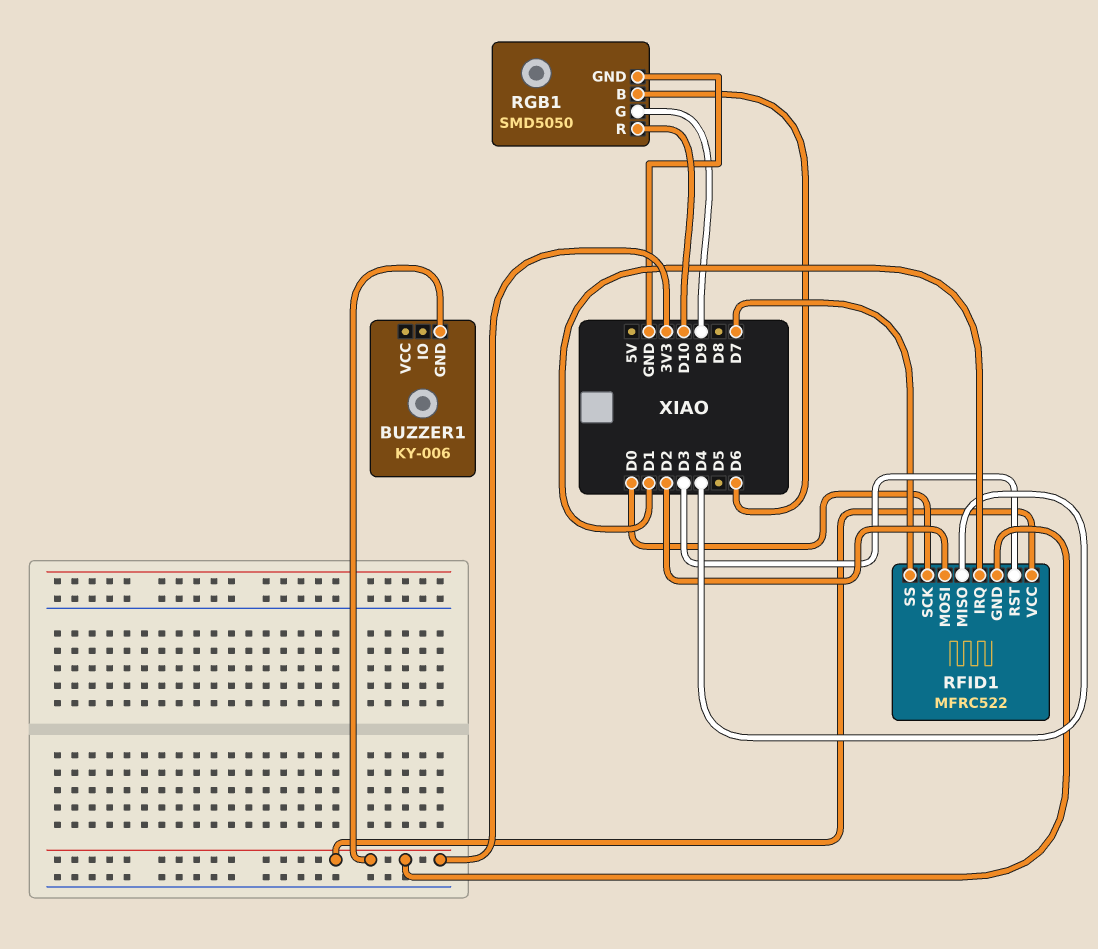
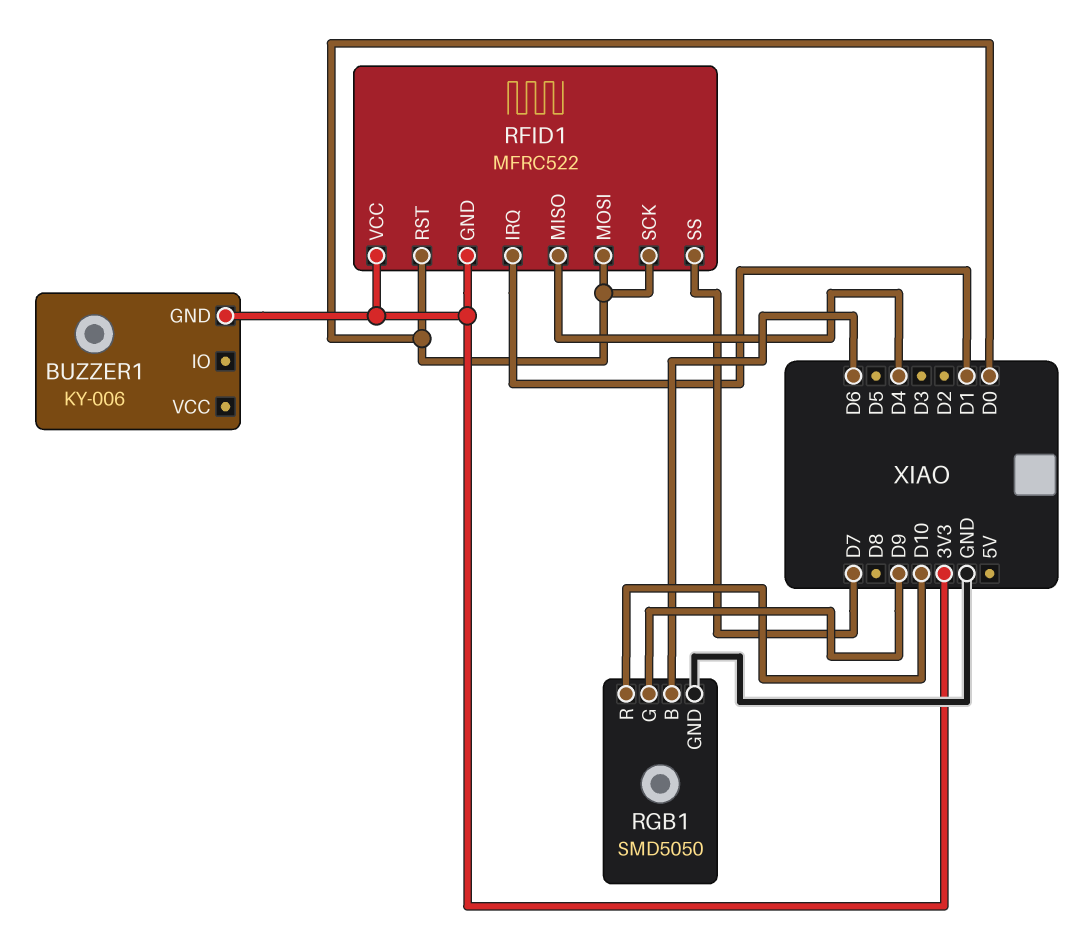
RFID1 pin MOSI: D2 -> D0
RFID1 pin RST: D3 -> D0

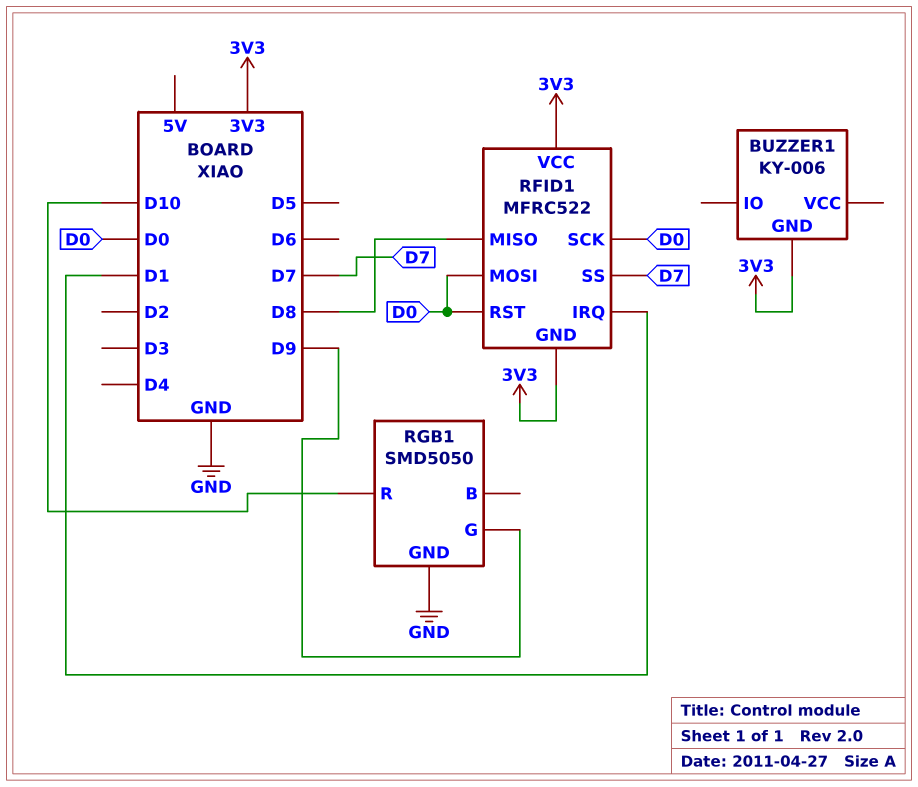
RFID1 pin MISO: D4 -> D8
RGB1 pin B: D6 -> none

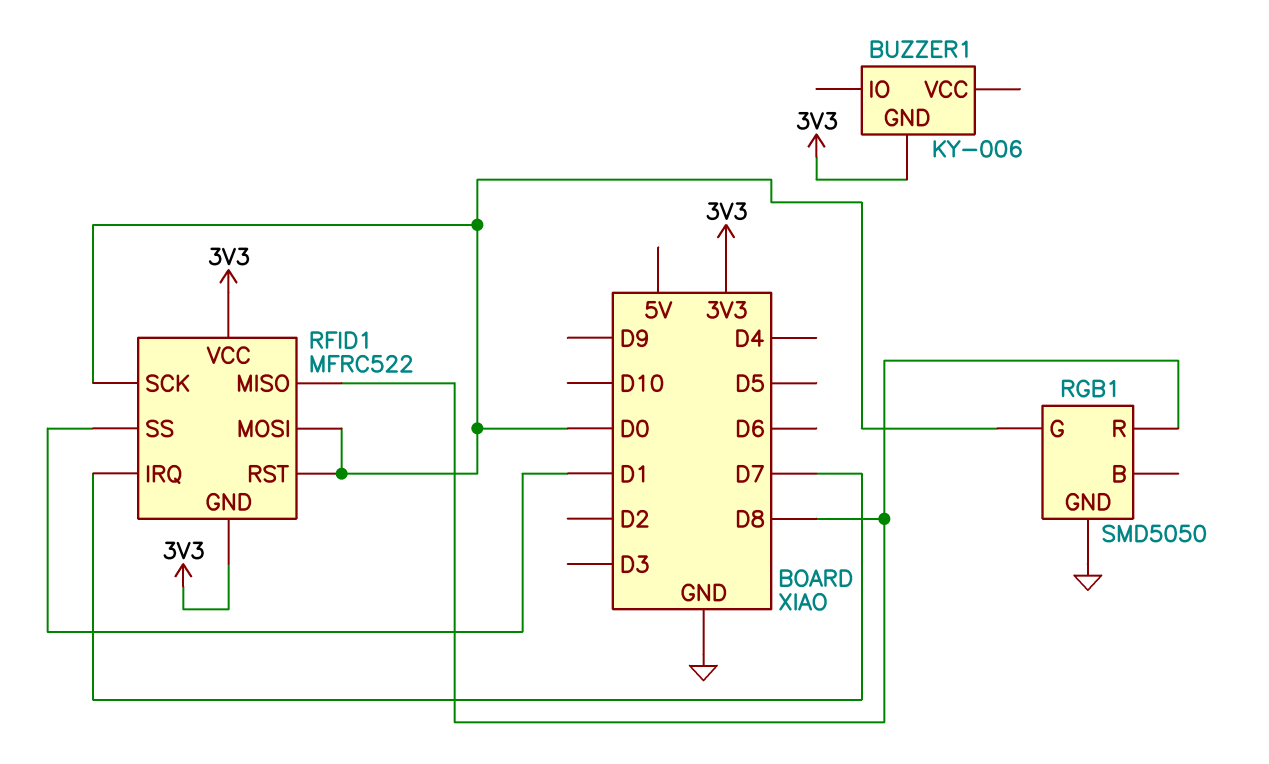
RFID1 pin IRQ: D1 -> D7
RFID1 pin SS: D7 -> D1
RGB1 pin G: D9 -> D0
RGB1 pin R: D10 -> D8

